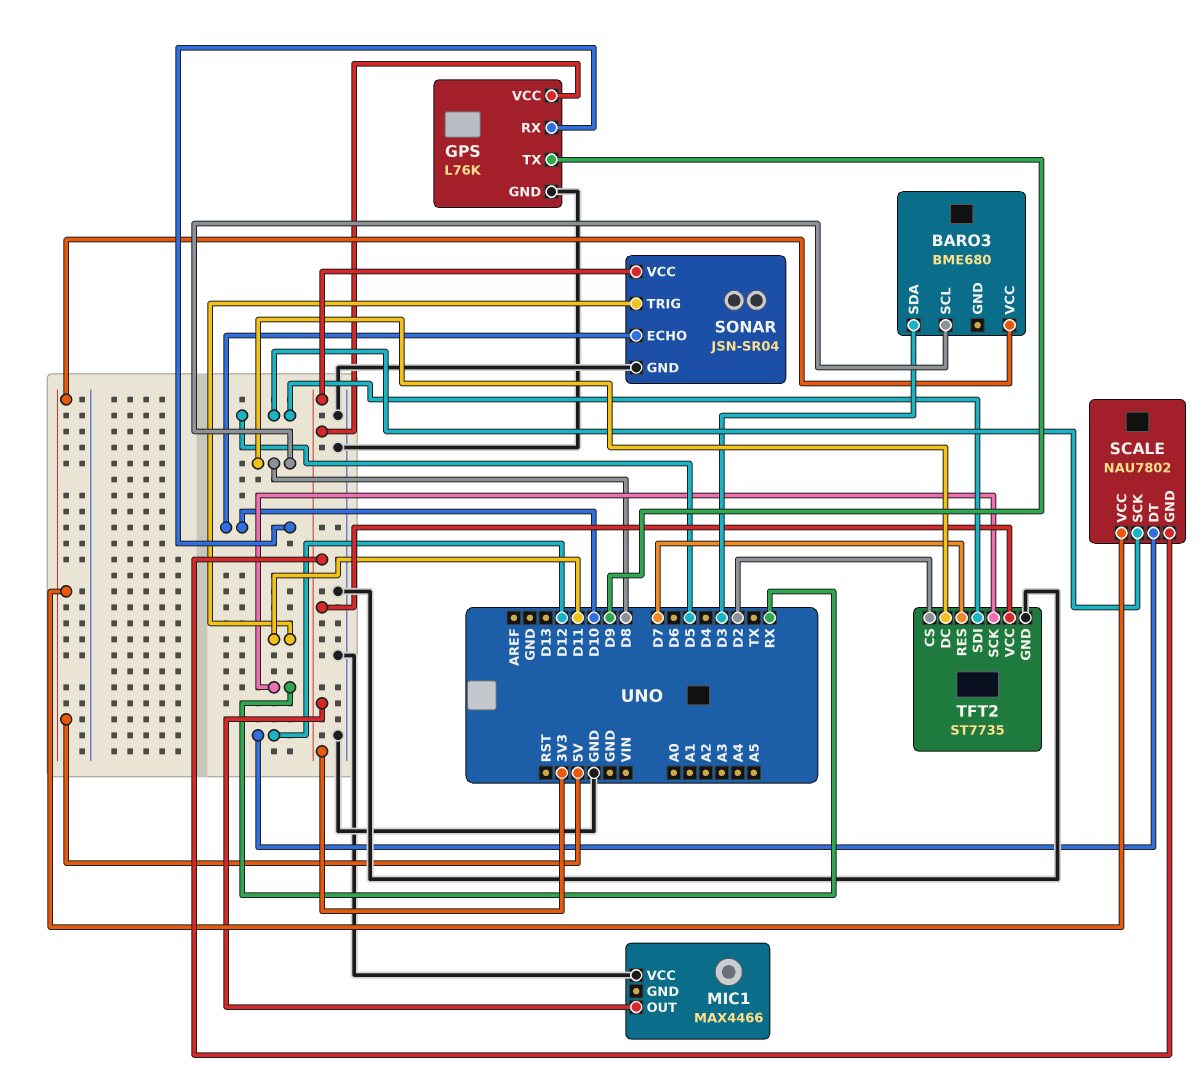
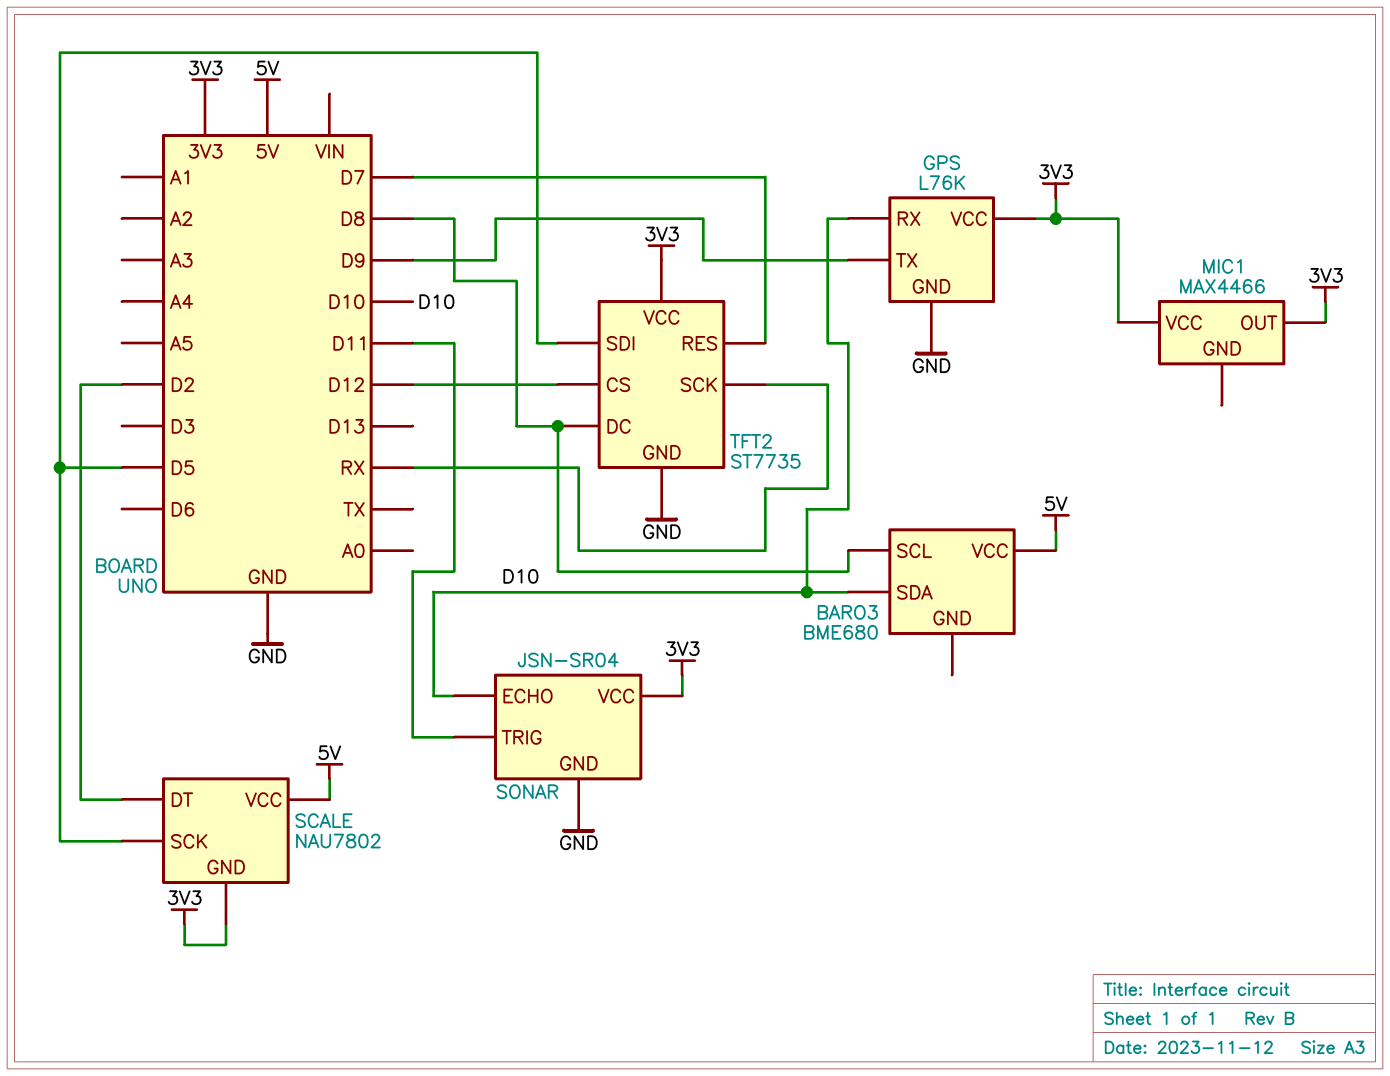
BARO3 pin SDA: D3 -> D10
MIC1 pin VCC: GND -> 3V3
SCALE pin DT: D12 -> D2
TFT2 pin CS: D2 -> D12

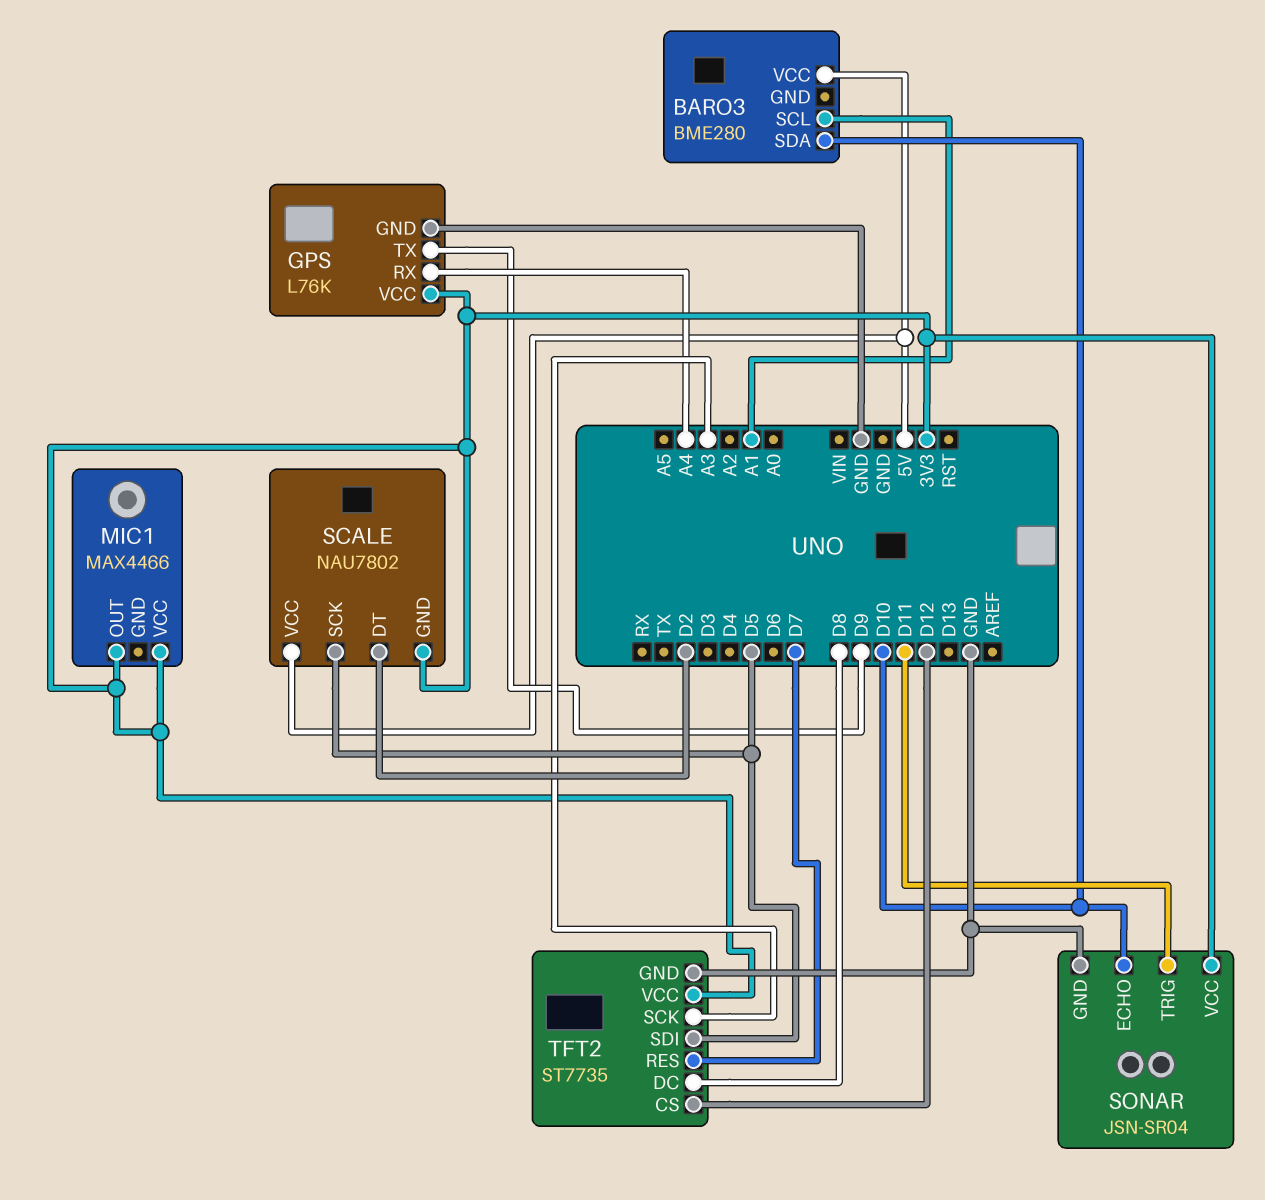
BARO3: BME680 -> BME280
BARO3 pin SCL: D8 -> A1
GPS pin RX: D10 -> A4
TFT2 pin SCK: RX -> A3

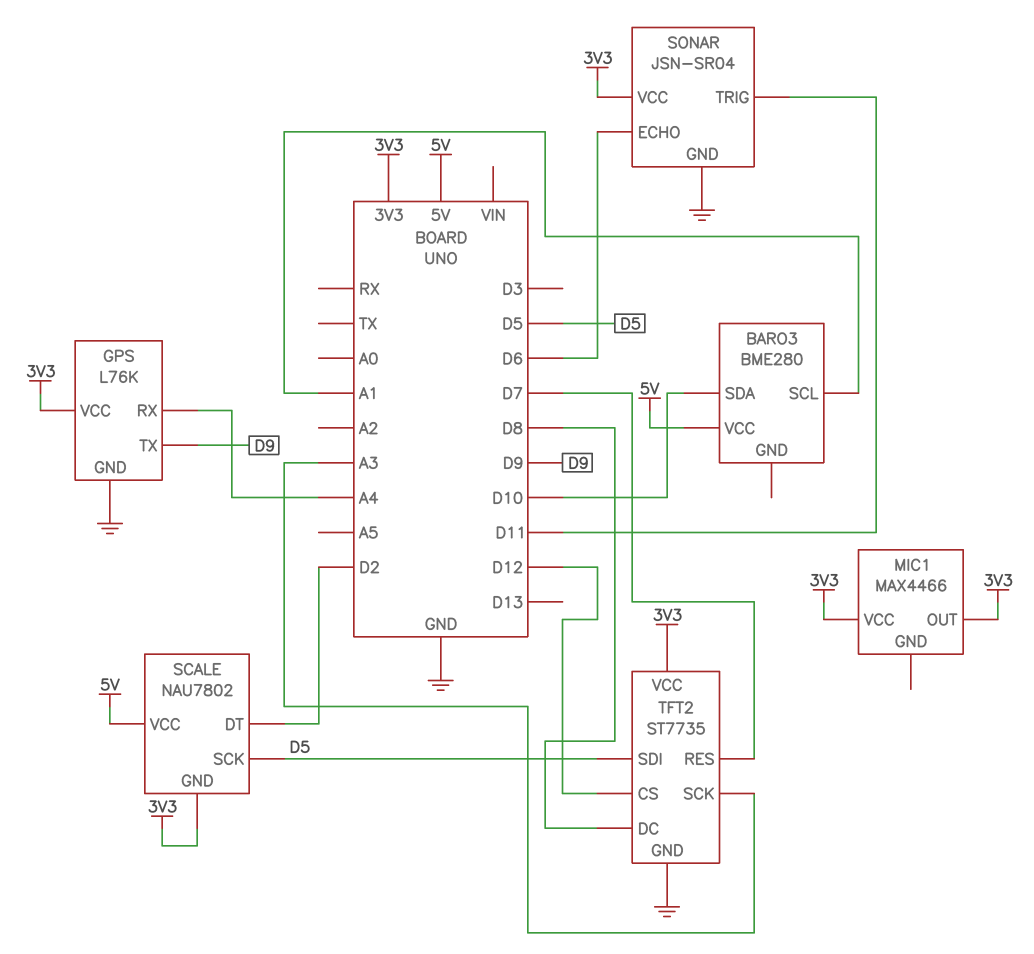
SONAR pin ECHO: D10 -> D6

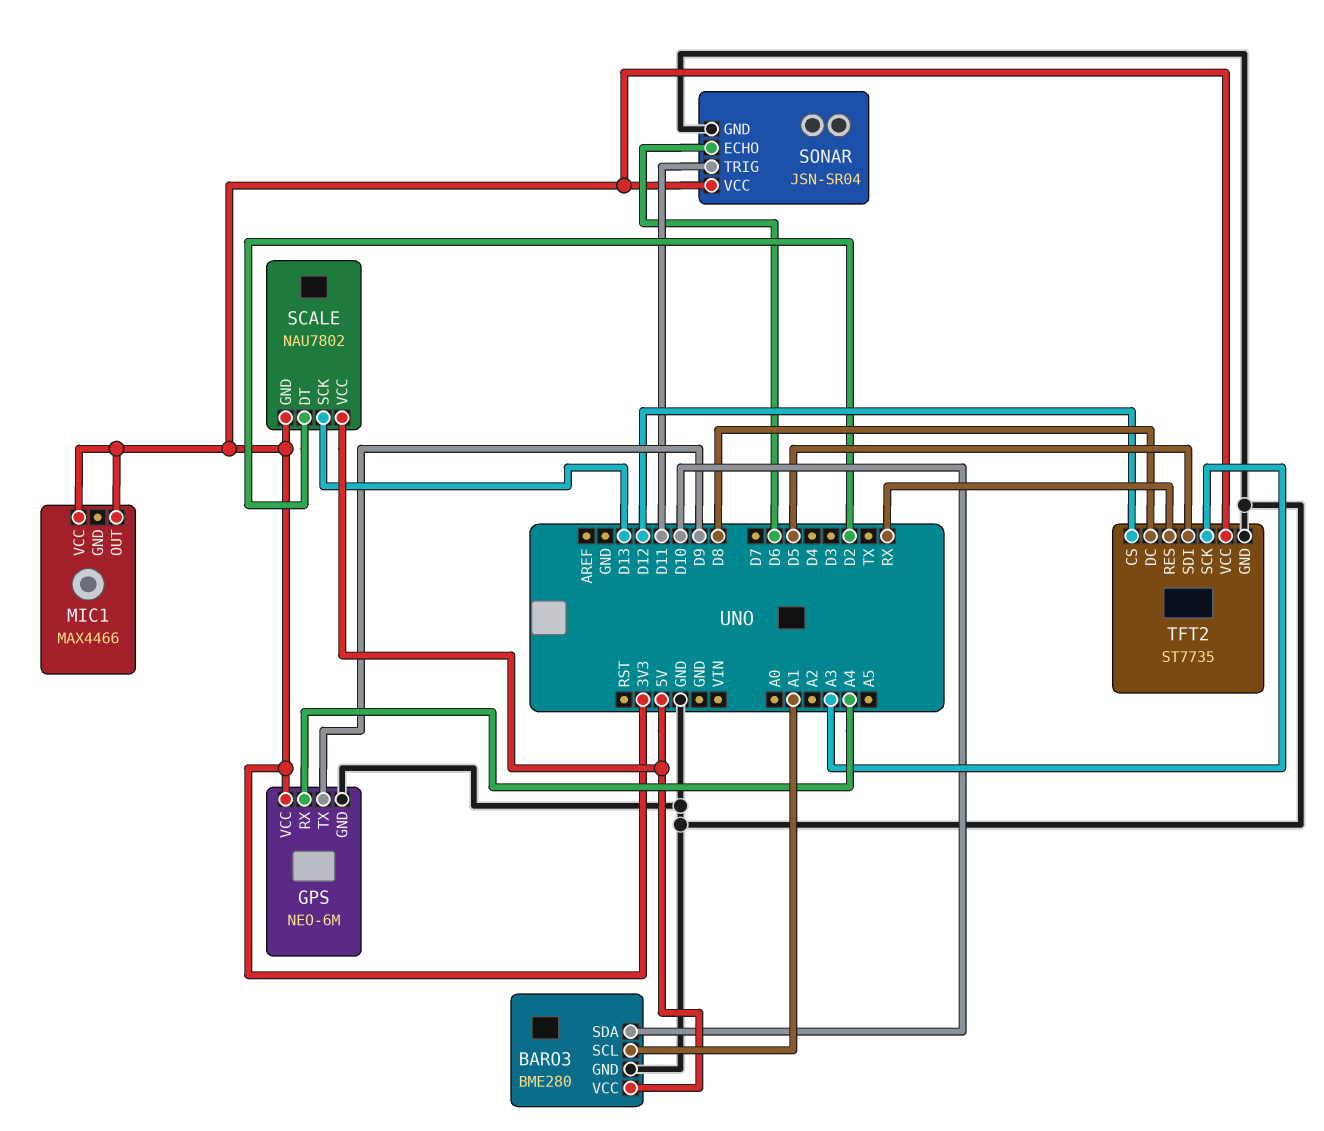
BARO3 pin GND: none -> GND
GPS: L76K -> NEO-6M
SCALE pin SCK: D5 -> D13
TFT2 pin RES: D7 -> RX

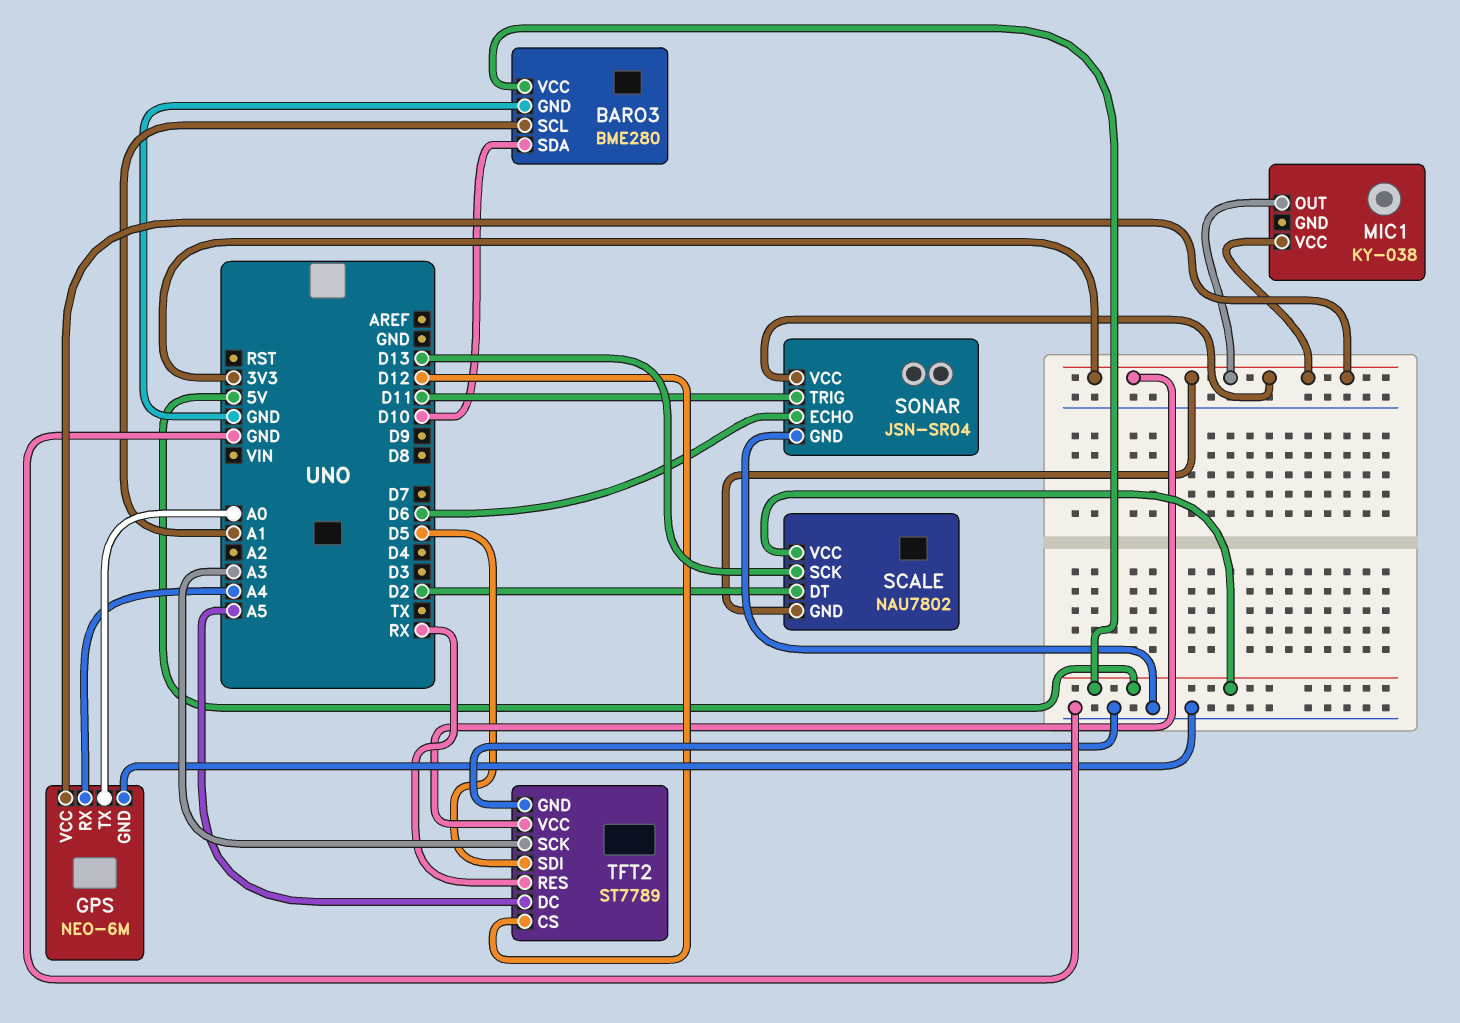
GPS pin TX: D9 -> A0
MIC1: MAX4466 -> KY-038
TFT2: ST7735 -> ST7789
TFT2 pin DC: D8 -> A5

